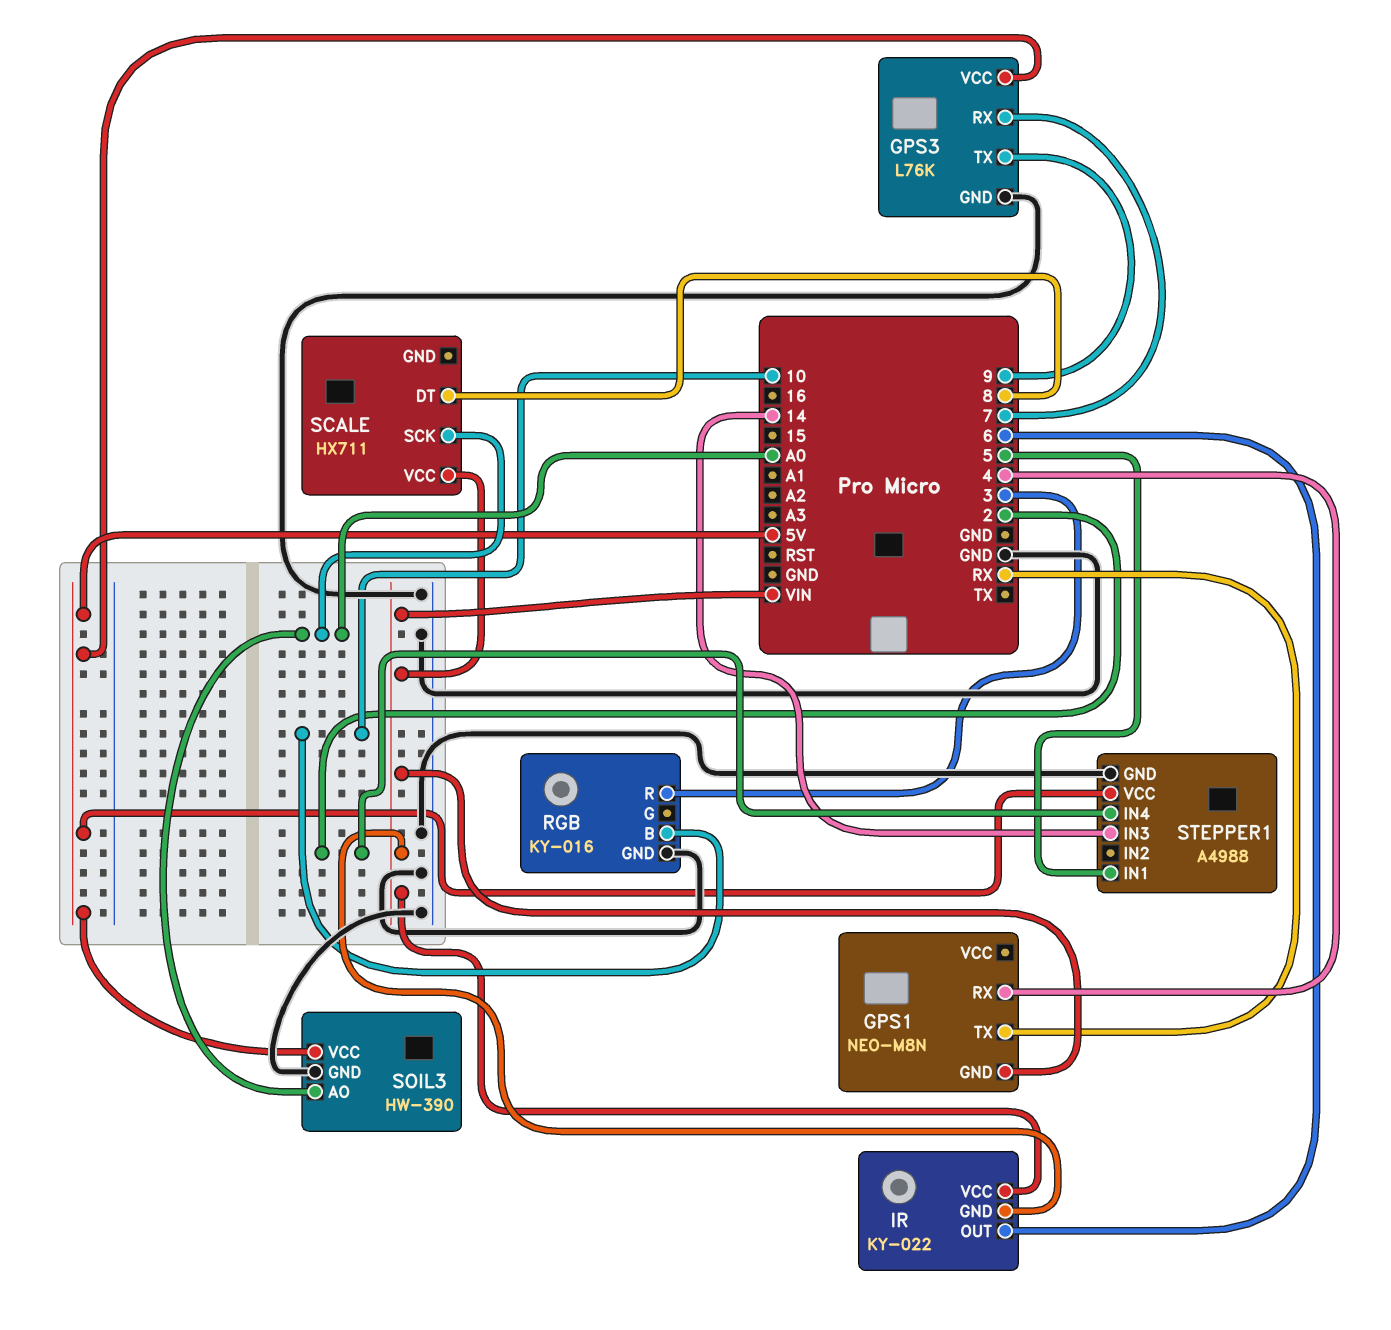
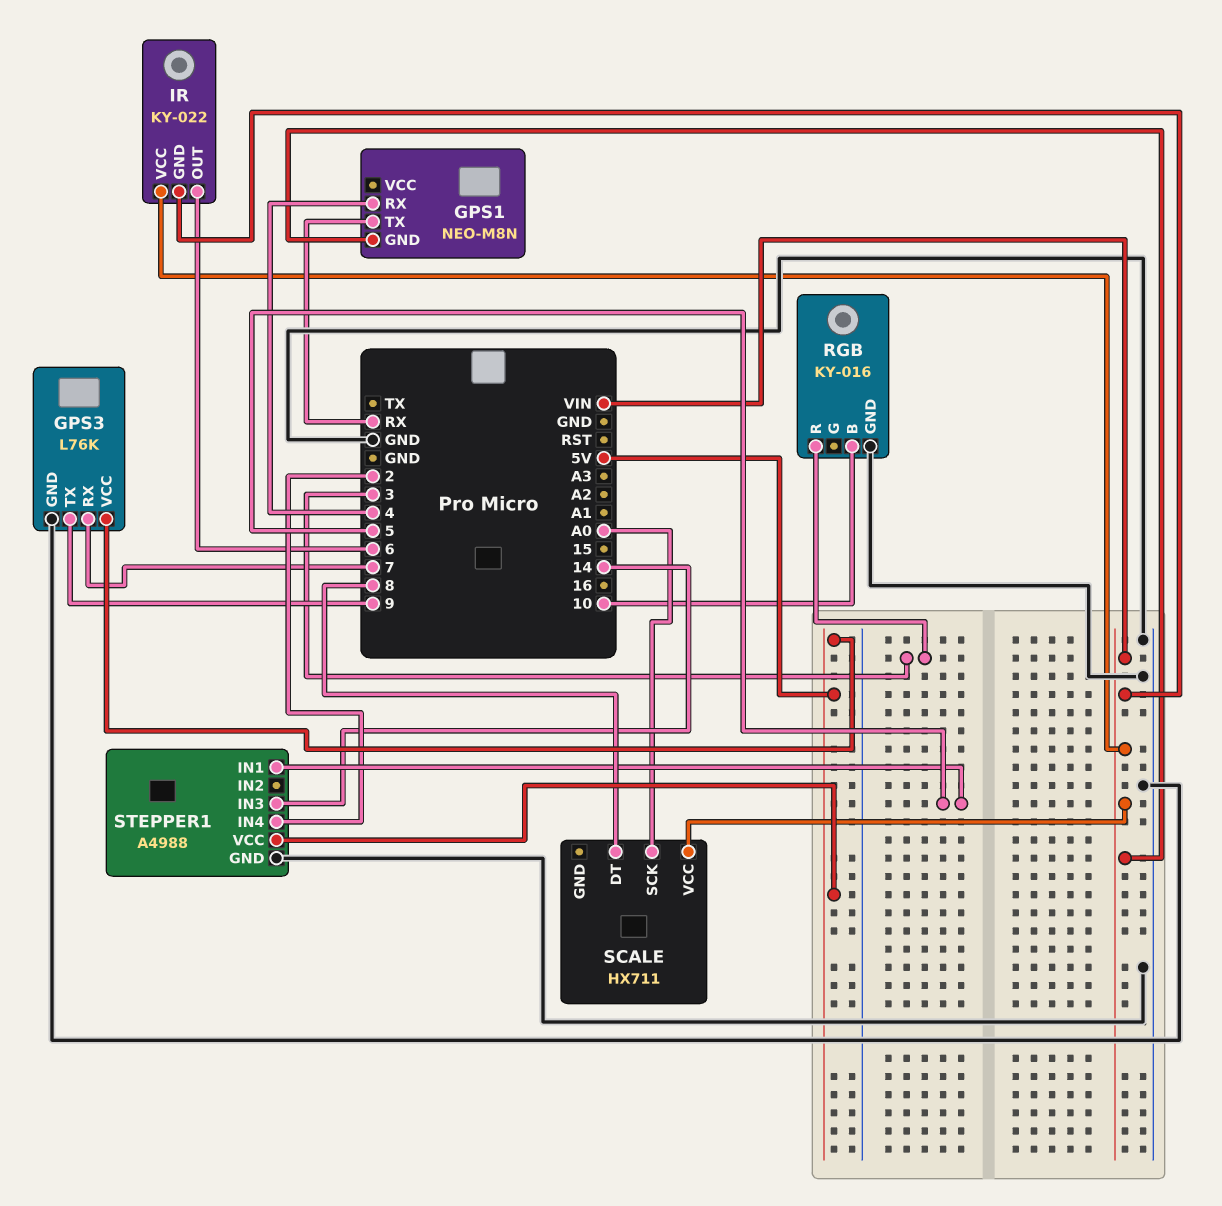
SOIL3: HW-390 -> none
SOIL3 pin AO: A0 -> none
SOIL3 pin GND: GND -> none
SOIL3 pin VCC: 5V -> none

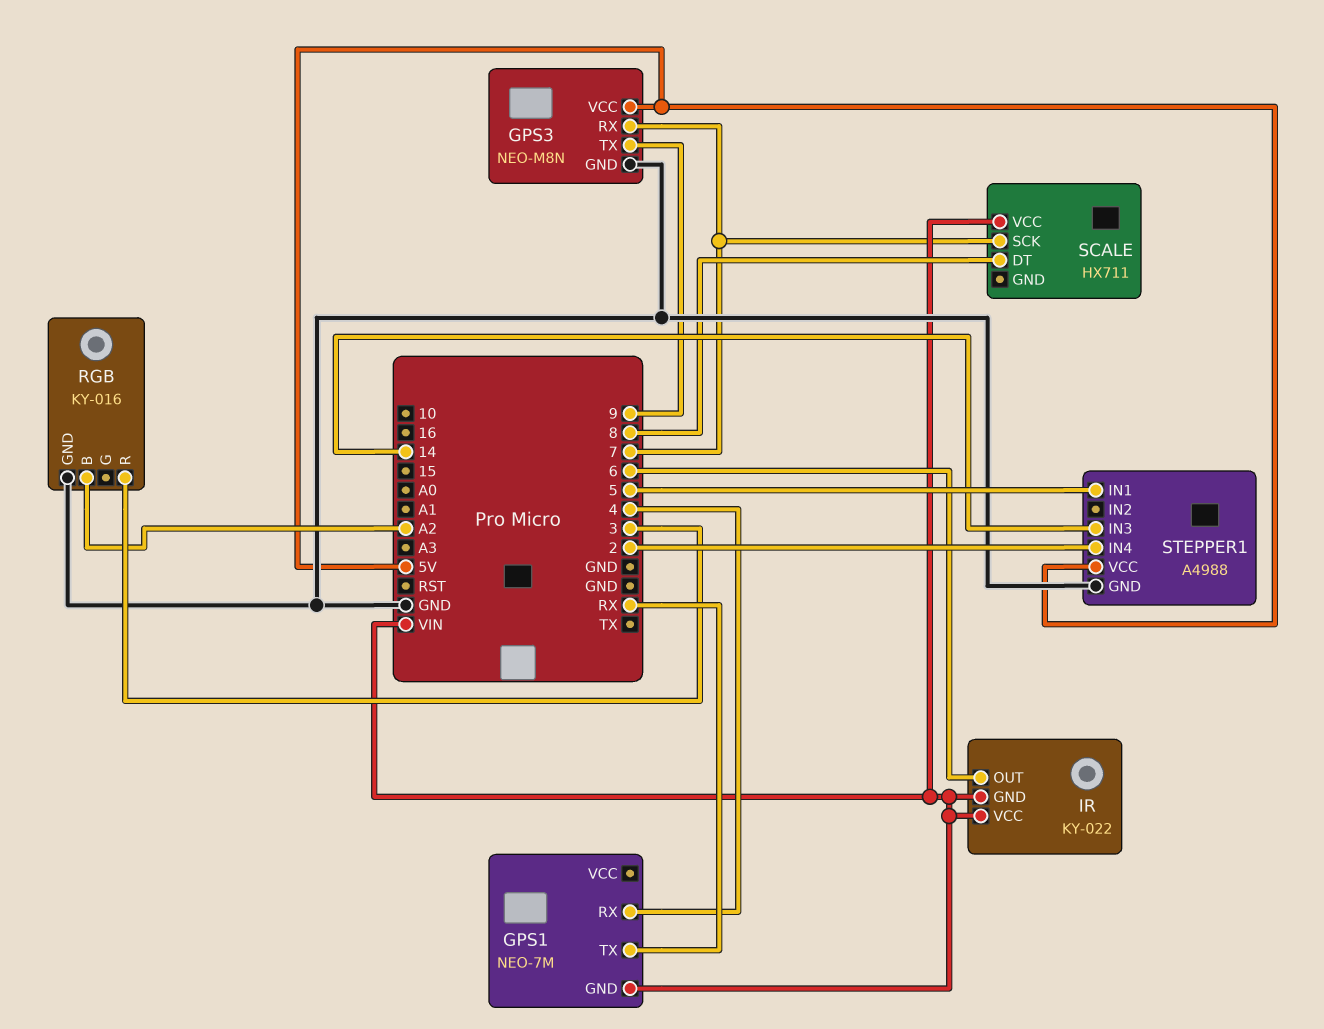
GPS1: NEO-M8N -> NEO-7M
GPS3: L76K -> NEO-M8N
RGB pin B: 10 -> A2
SCALE pin SCK: A0 -> 7

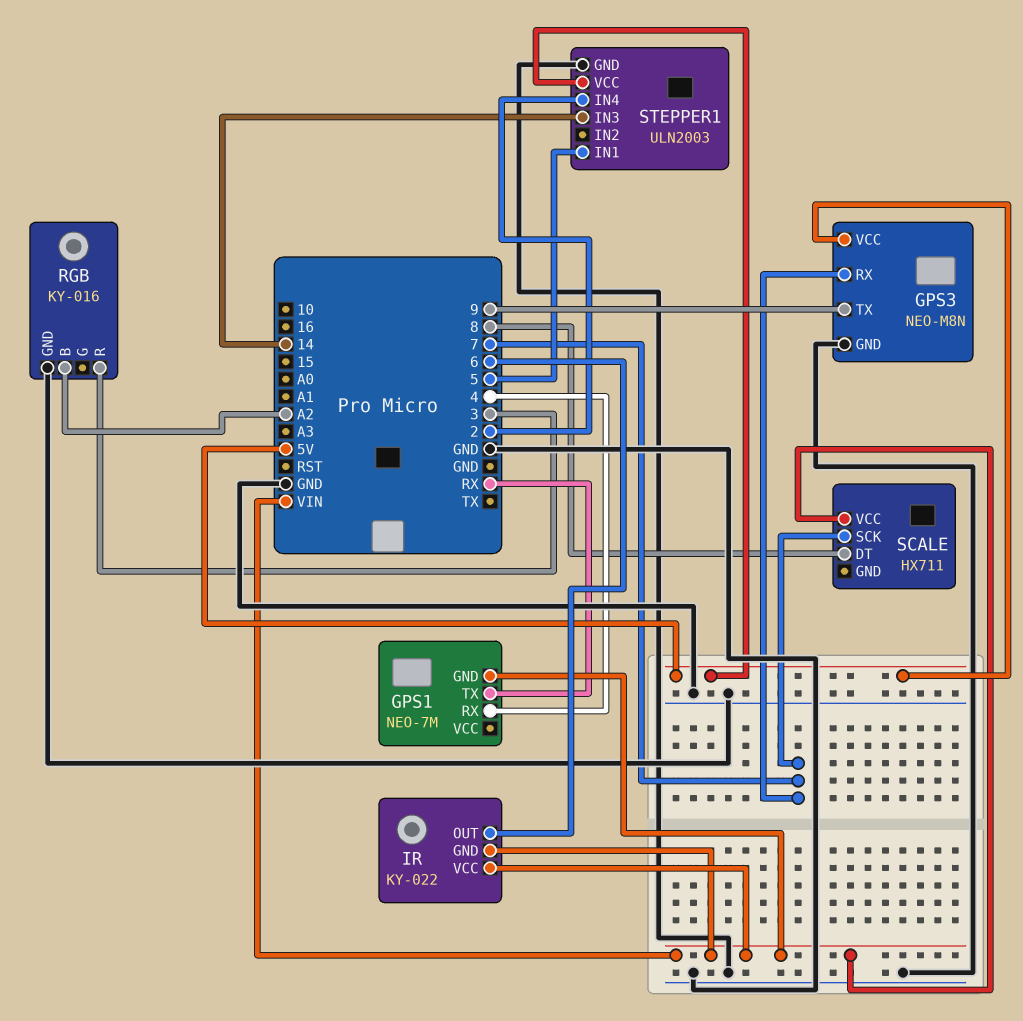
STEPPER1: A4988 -> ULN2003

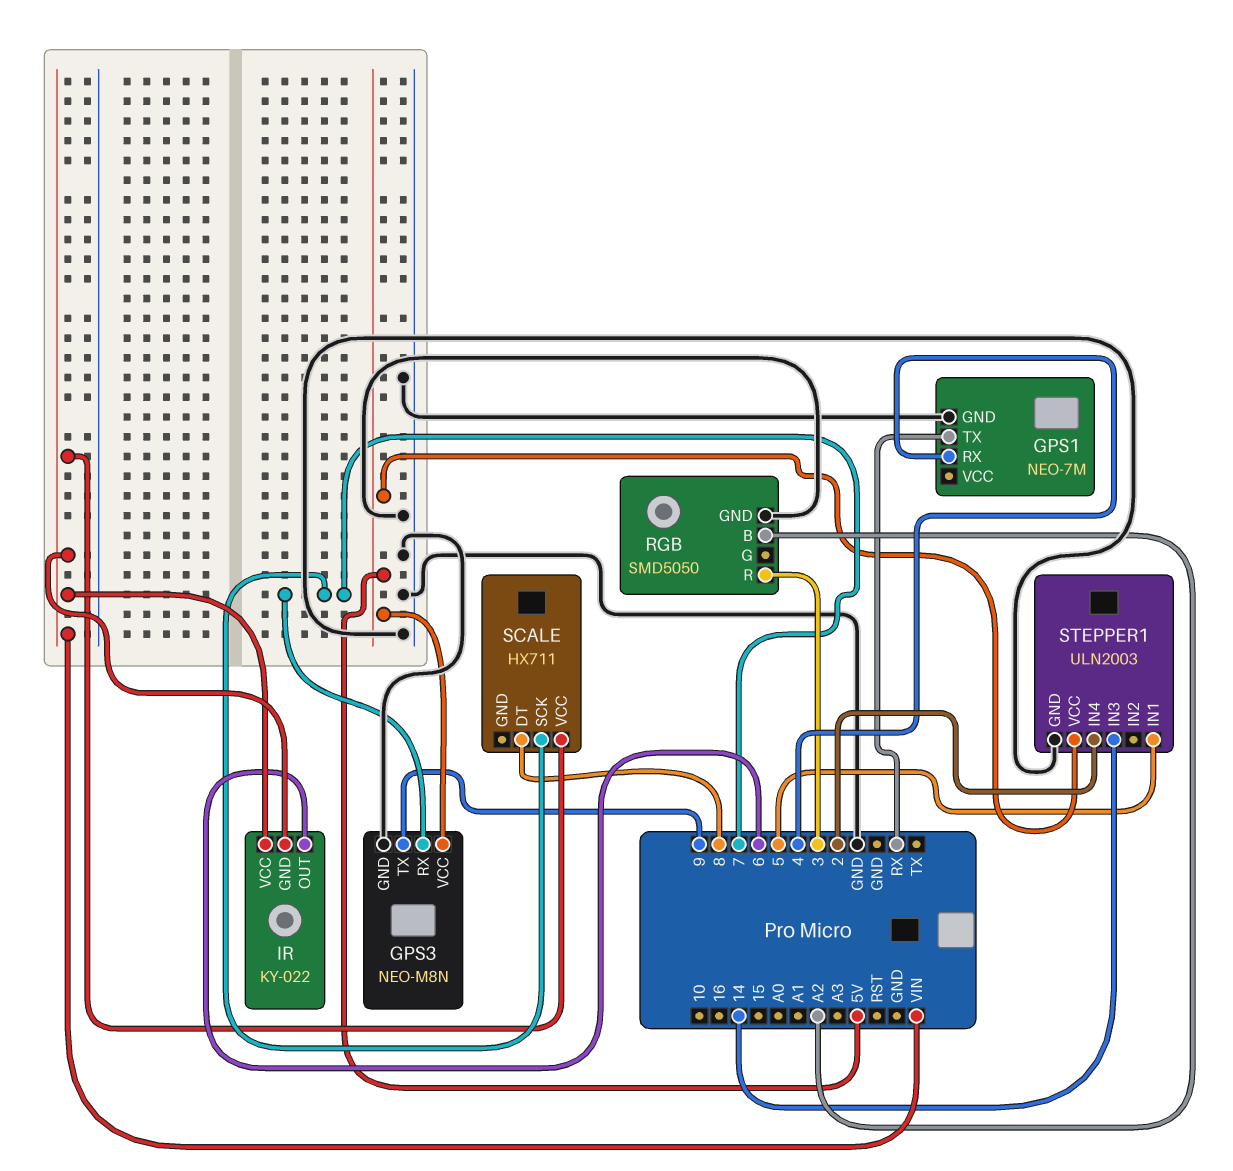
GPS1 pin GND: VIN -> GND
RGB: KY-016 -> SMD5050

